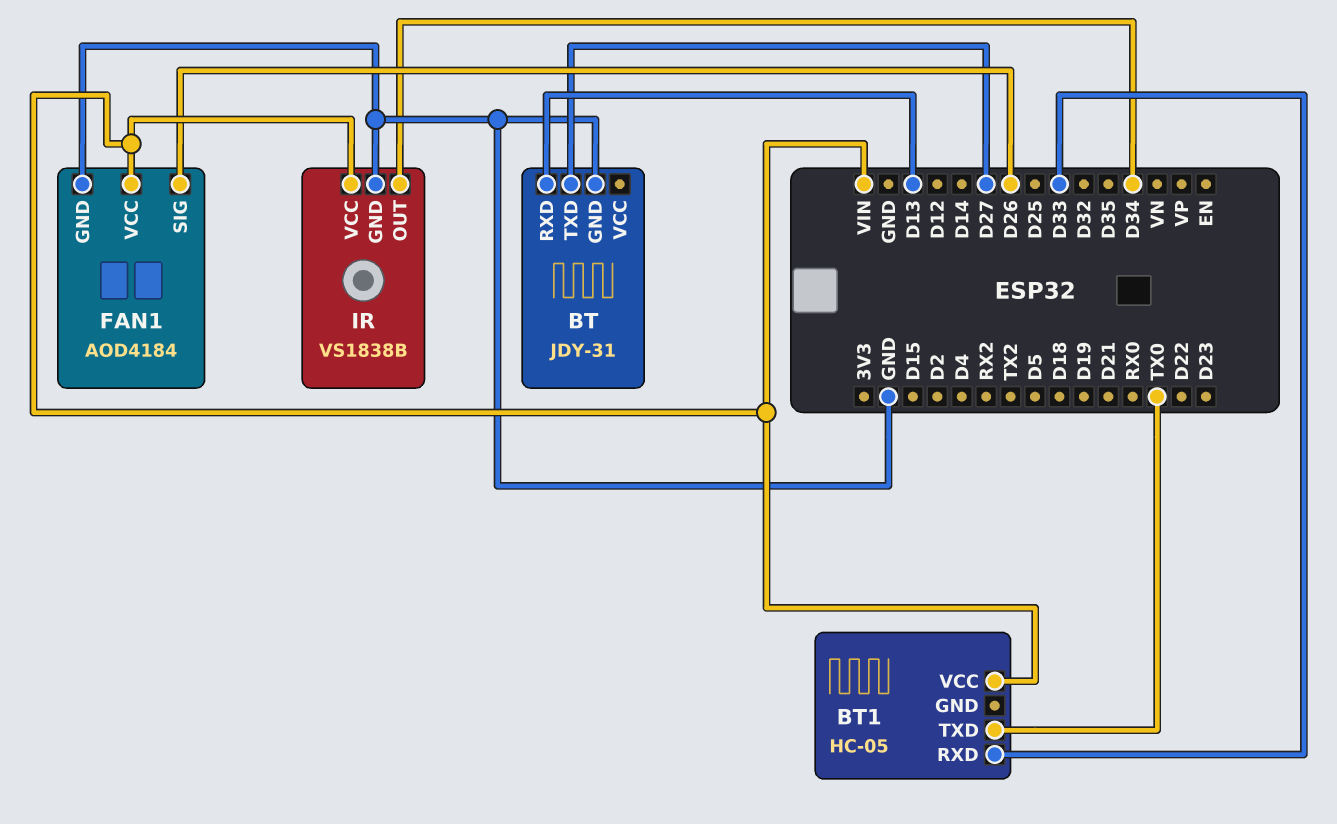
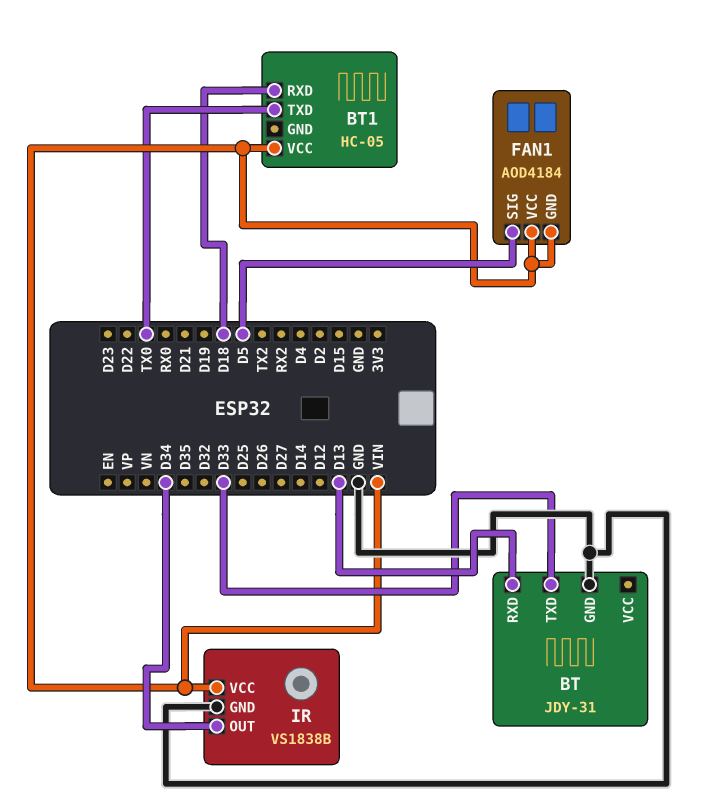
BT pin TXD: D27 -> D33
BT1 pin RXD: D33 -> D18
FAN1 pin GND: GND -> VIN
FAN1 pin SIG: D26 -> D5

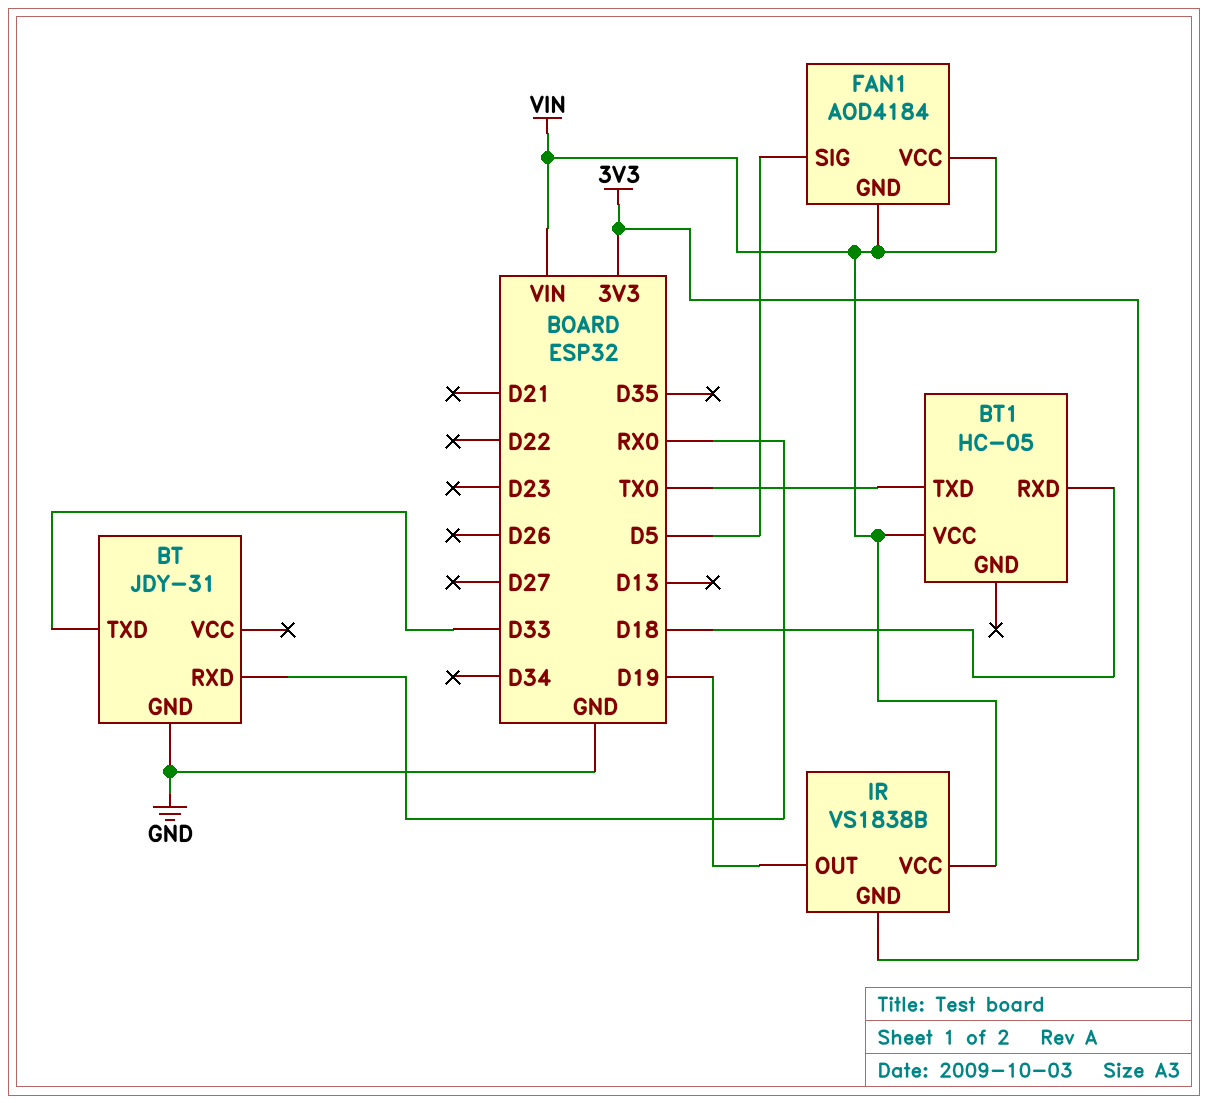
BT pin RXD: D13 -> RX0
IR pin GND: GND -> 3V3
IR pin OUT: D34 -> D19

